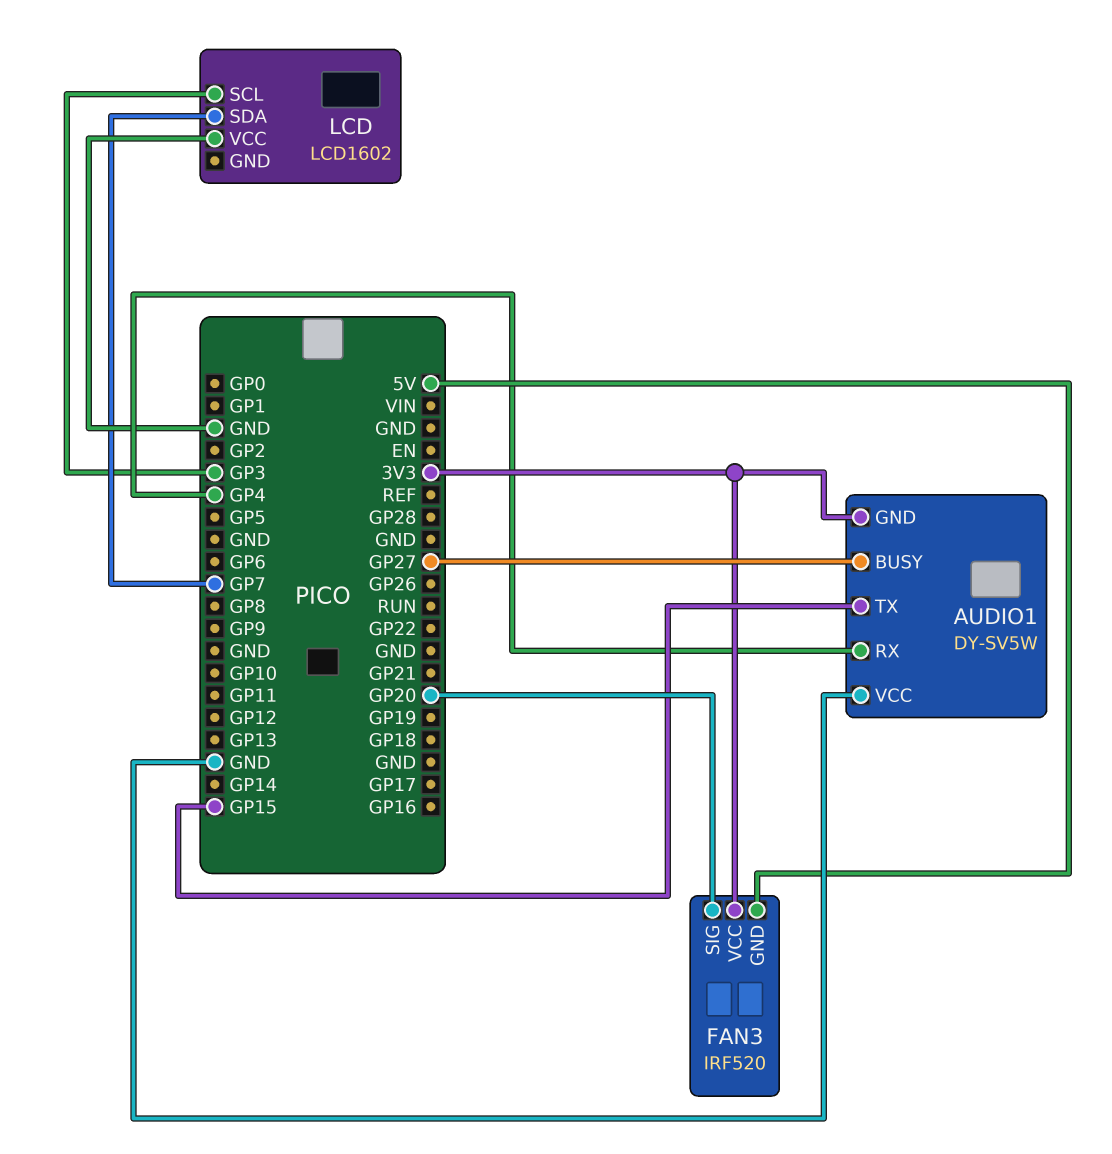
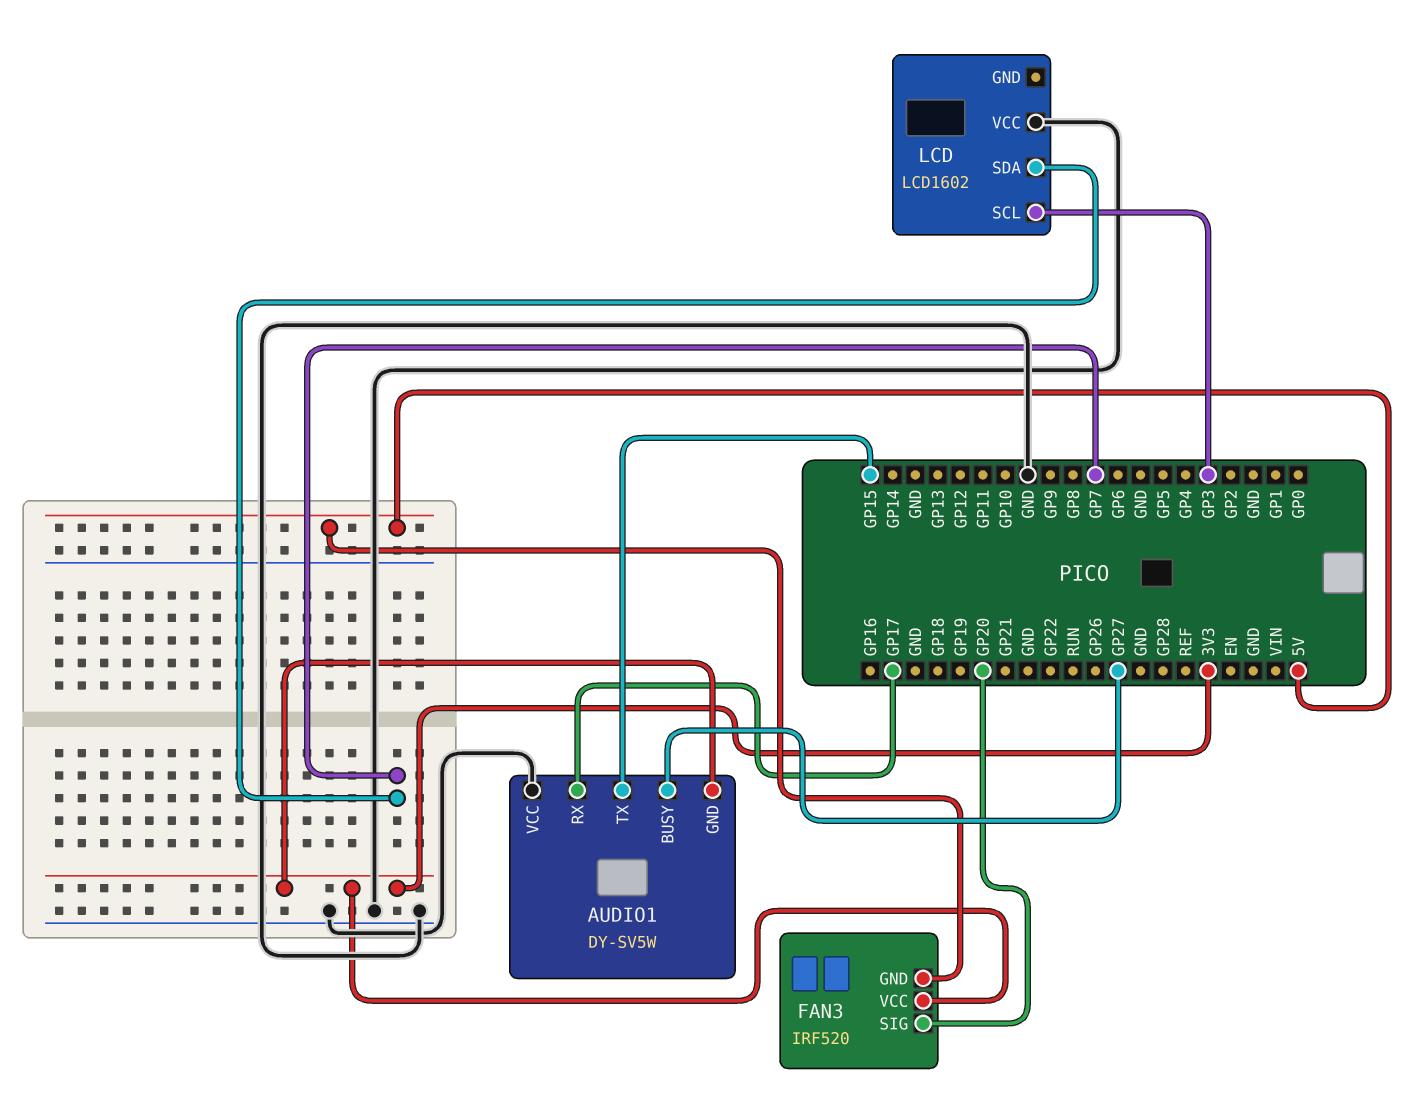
AUDIO1 pin RX: GP4 -> GP17

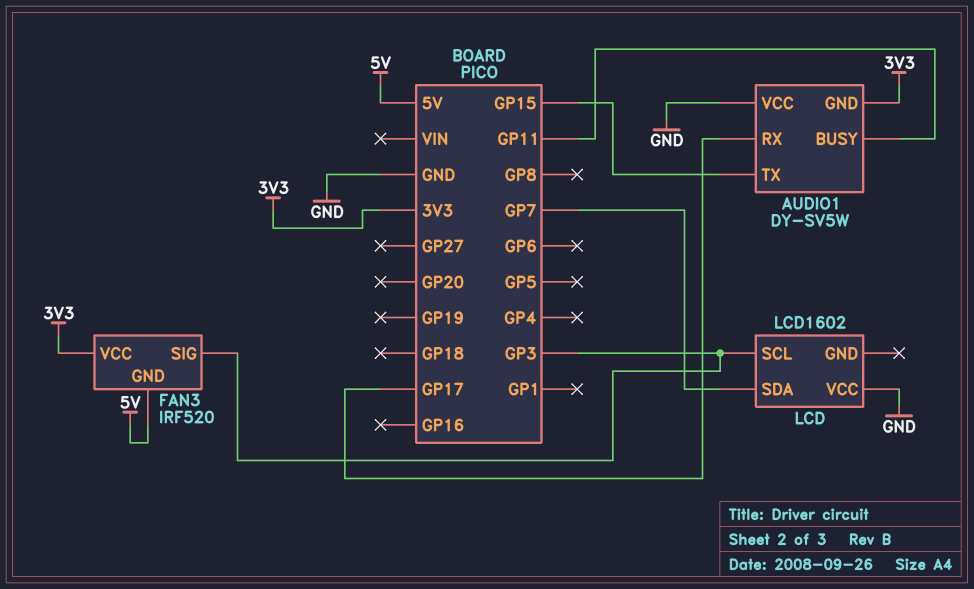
AUDIO1 pin BUSY: GP27 -> GP11
FAN3 pin SIG: GP20 -> GP3

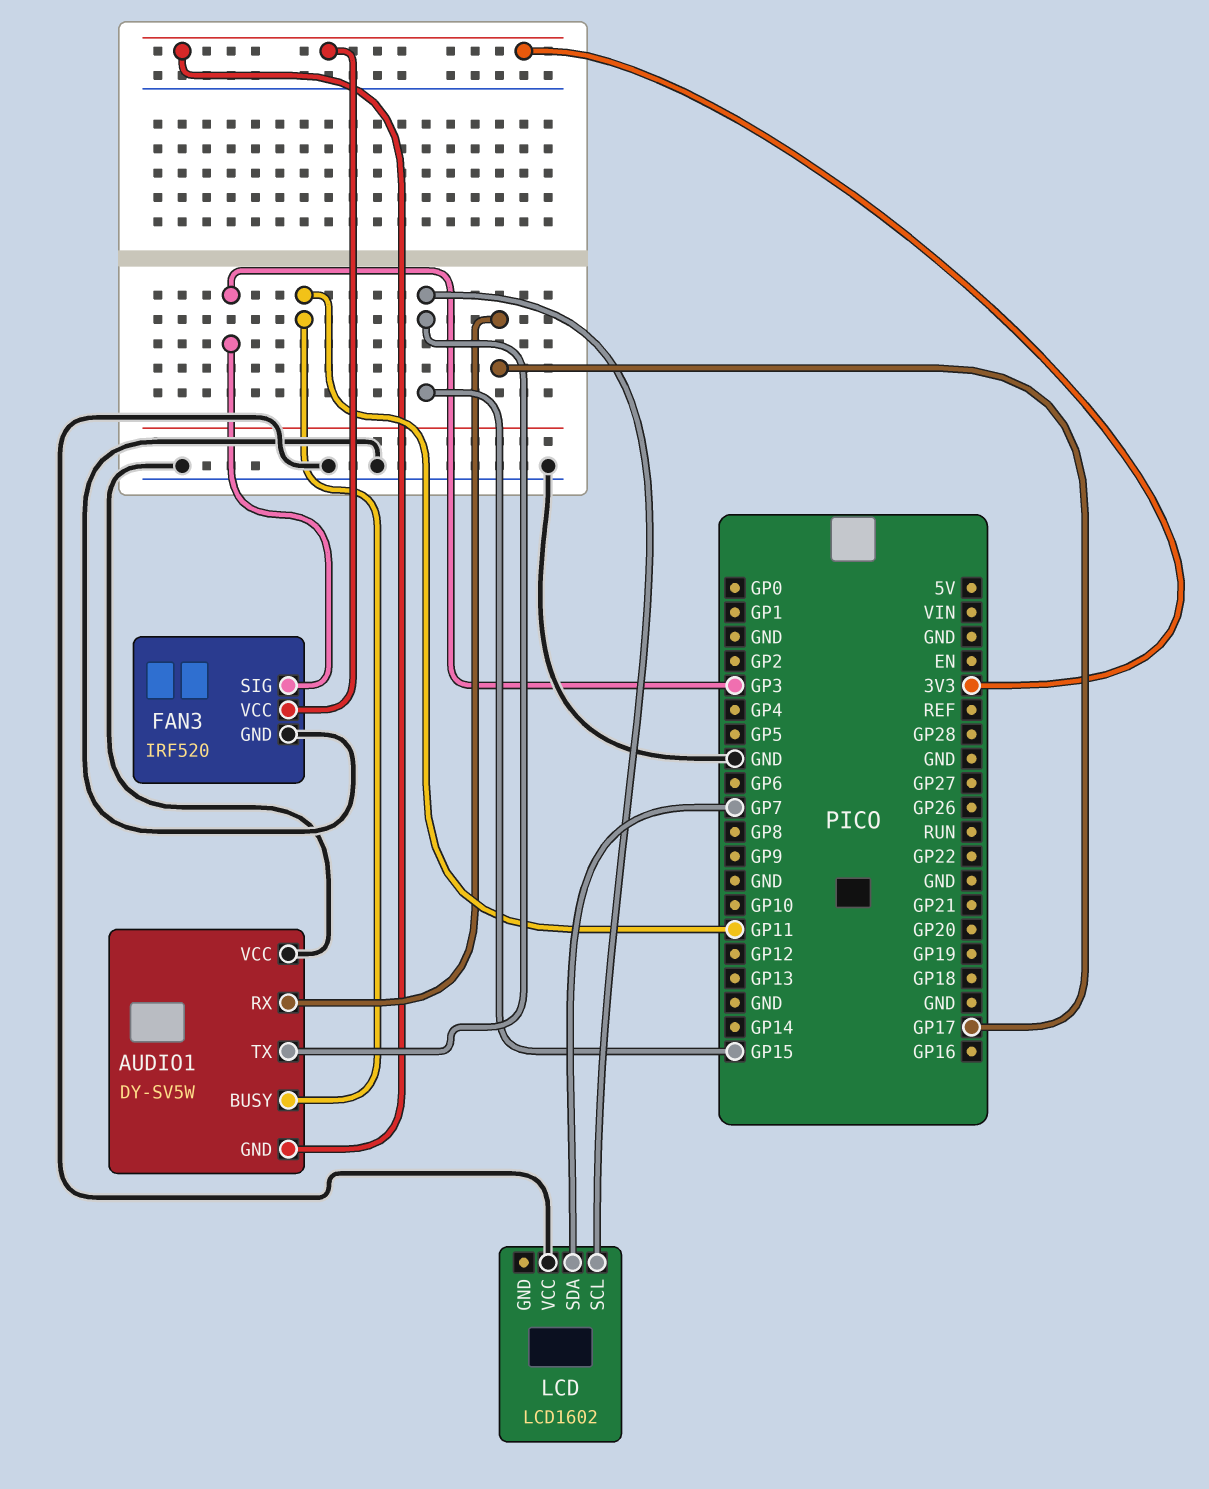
FAN3 pin GND: 5V -> GND
LCD pin SCL: GP3 -> GP15

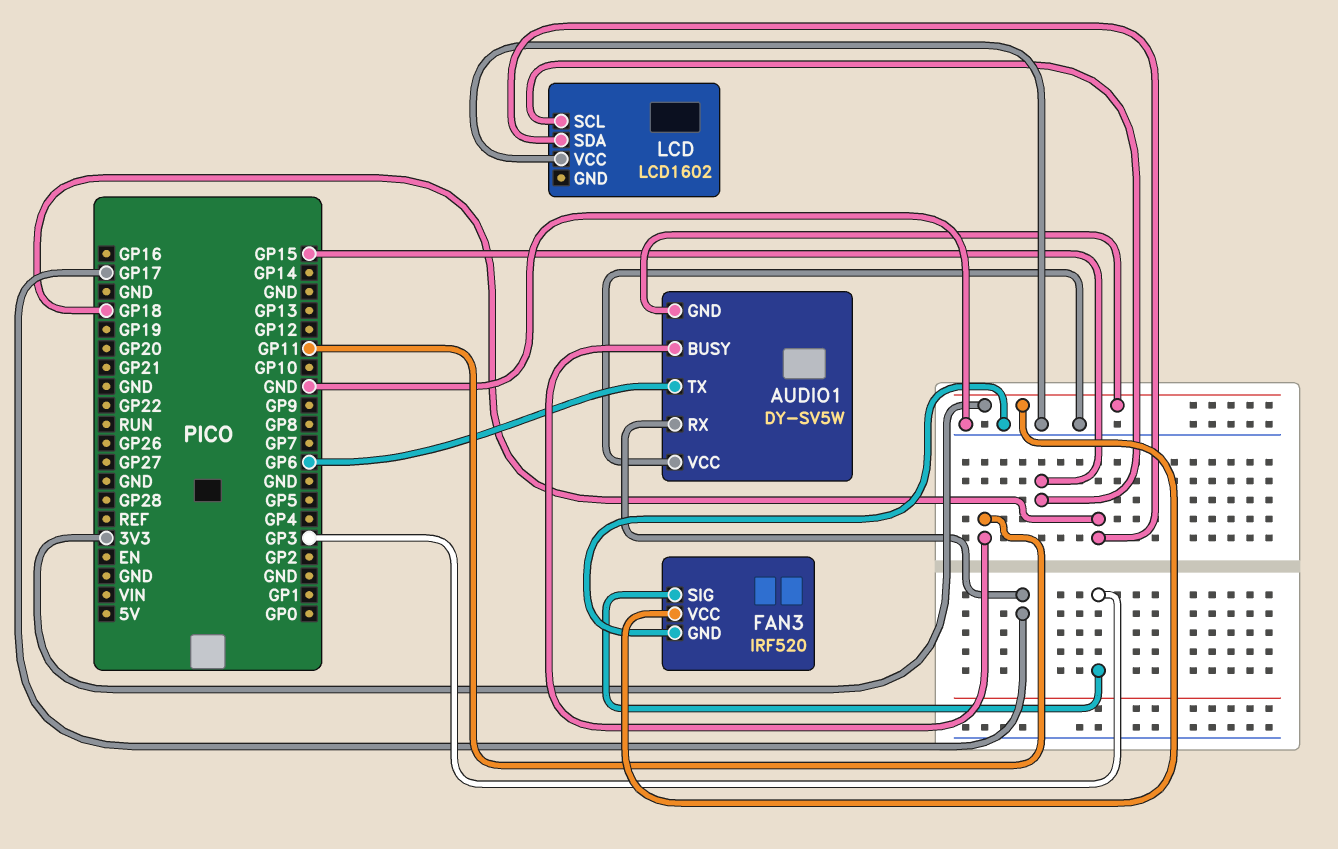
AUDIO1 pin TX: GP15 -> GP6
LCD pin SDA: GP7 -> GP18

